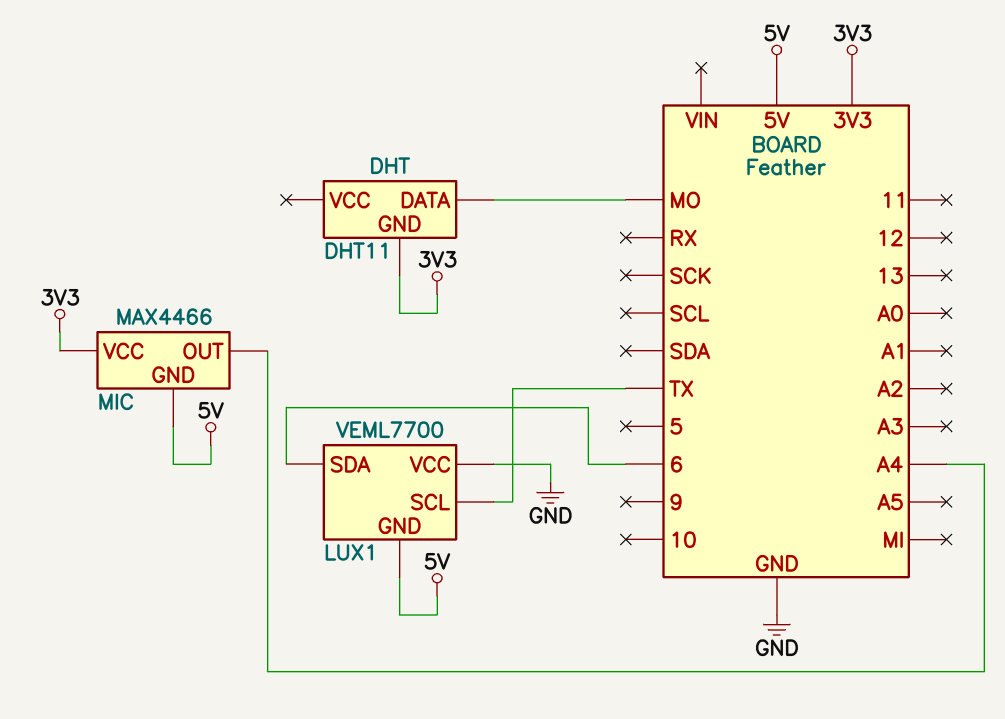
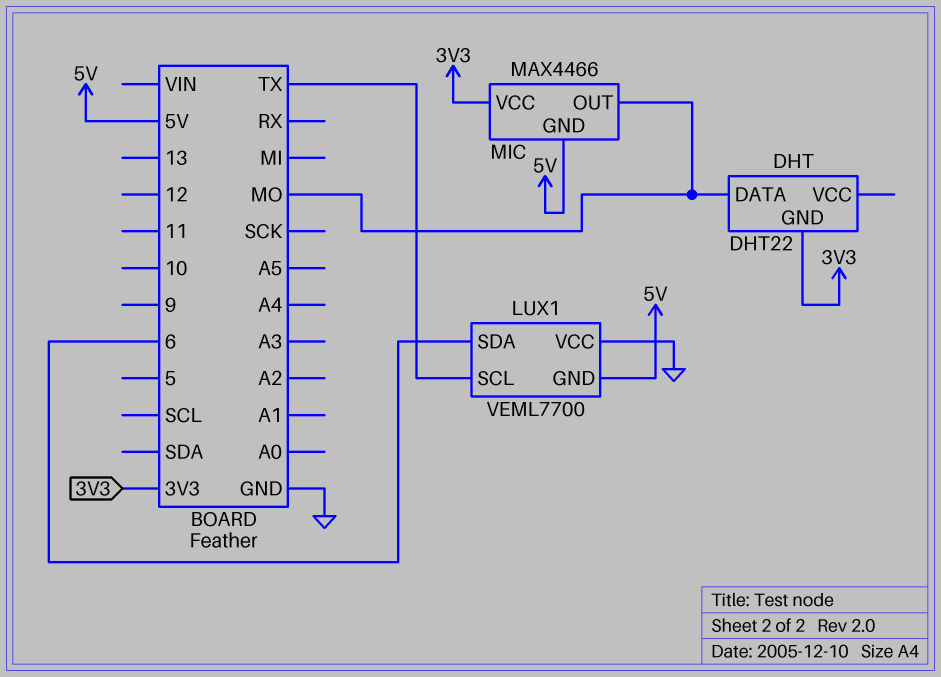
DHT: DHT11 -> DHT22
MIC pin OUT: A4 -> MO

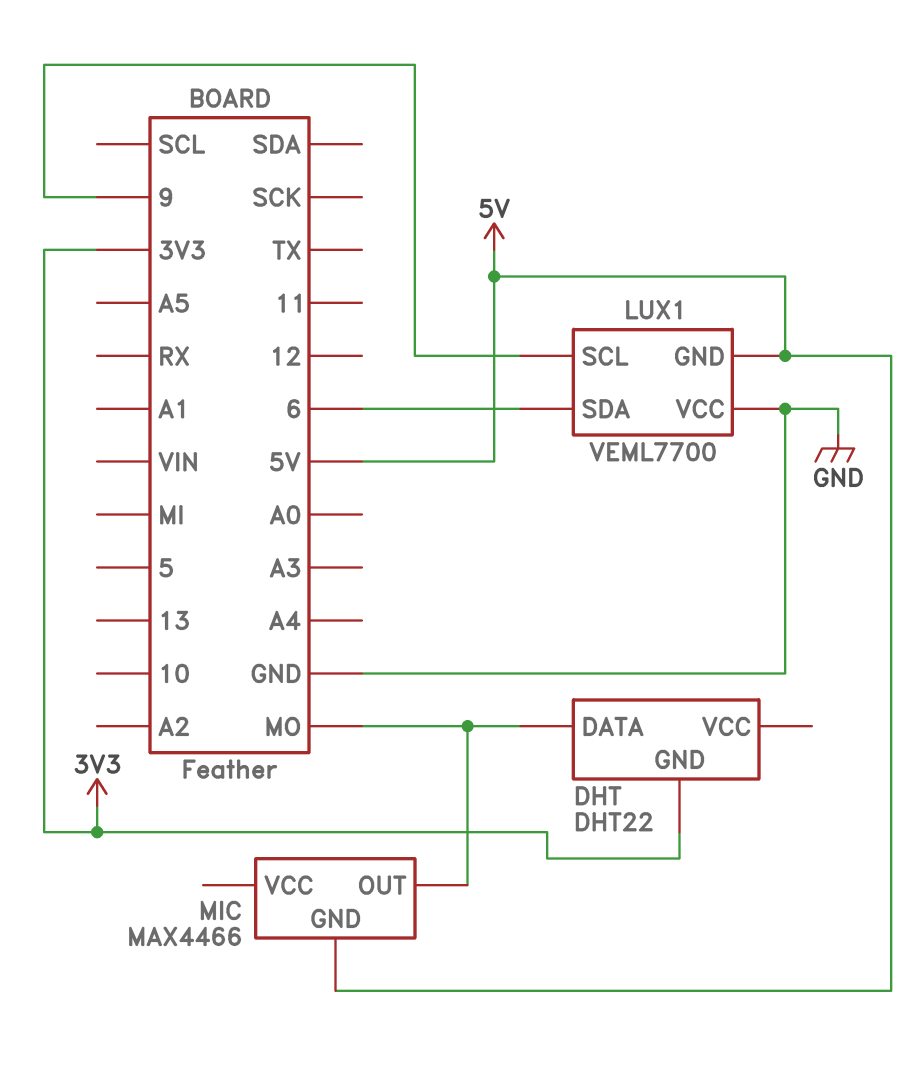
LUX1 pin SCL: TX -> 9
MIC pin VCC: 3V3 -> none

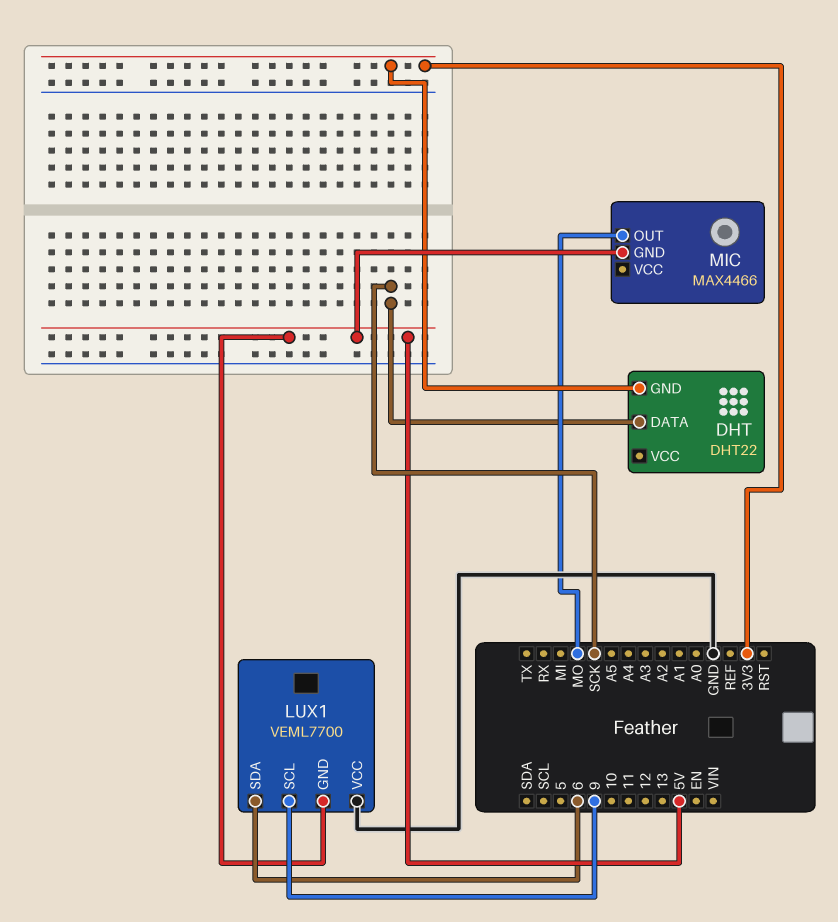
DHT pin DATA: MO -> SCK

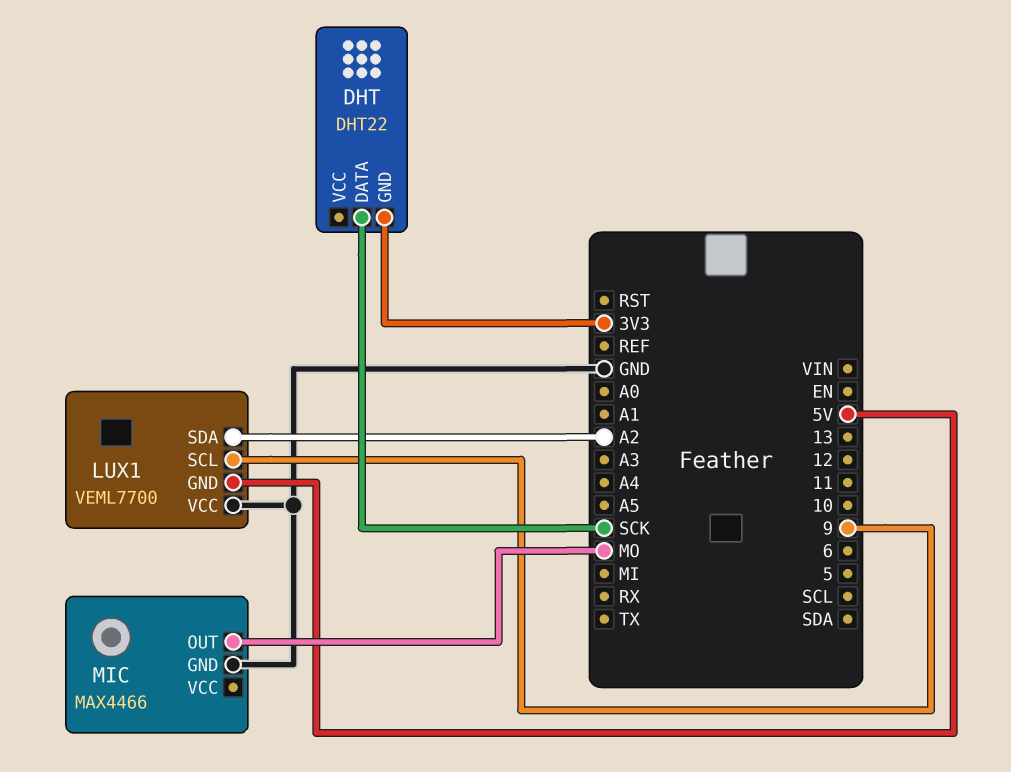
LUX1 pin SDA: 6 -> A2
MIC pin GND: 5V -> GND

